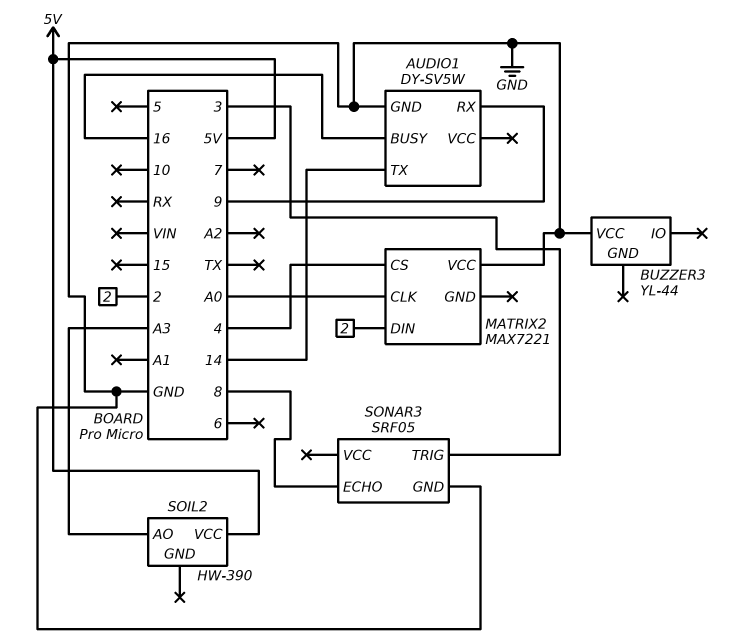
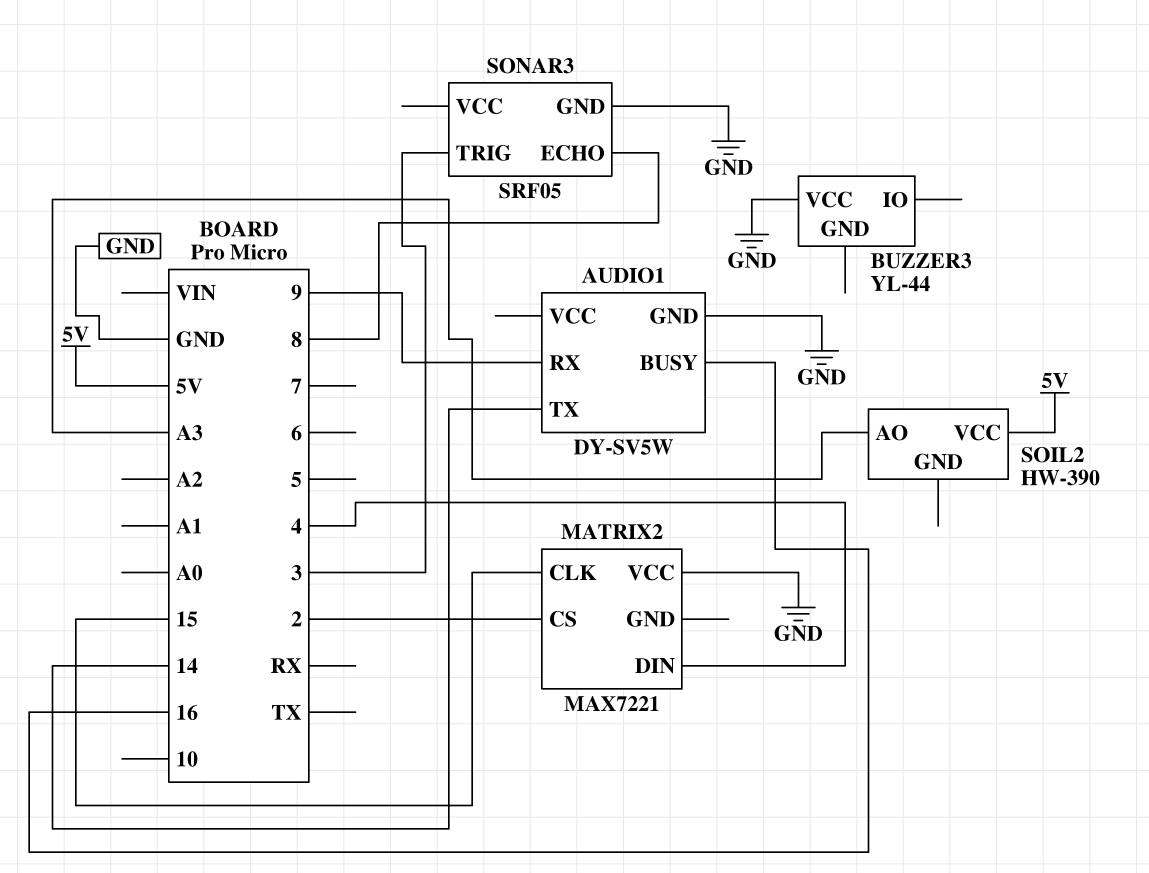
MATRIX2 pin CLK: A0 -> 15
MATRIX2 pin CS: 4 -> 2
MATRIX2 pin DIN: 2 -> 4

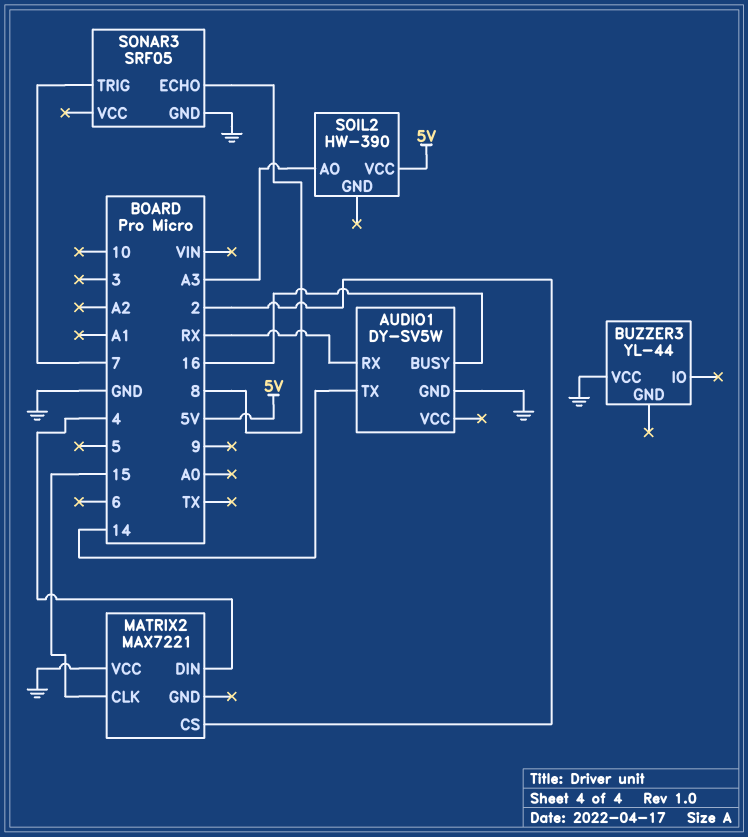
AUDIO1 pin RX: 9 -> RX
SONAR3 pin TRIG: 3 -> 7

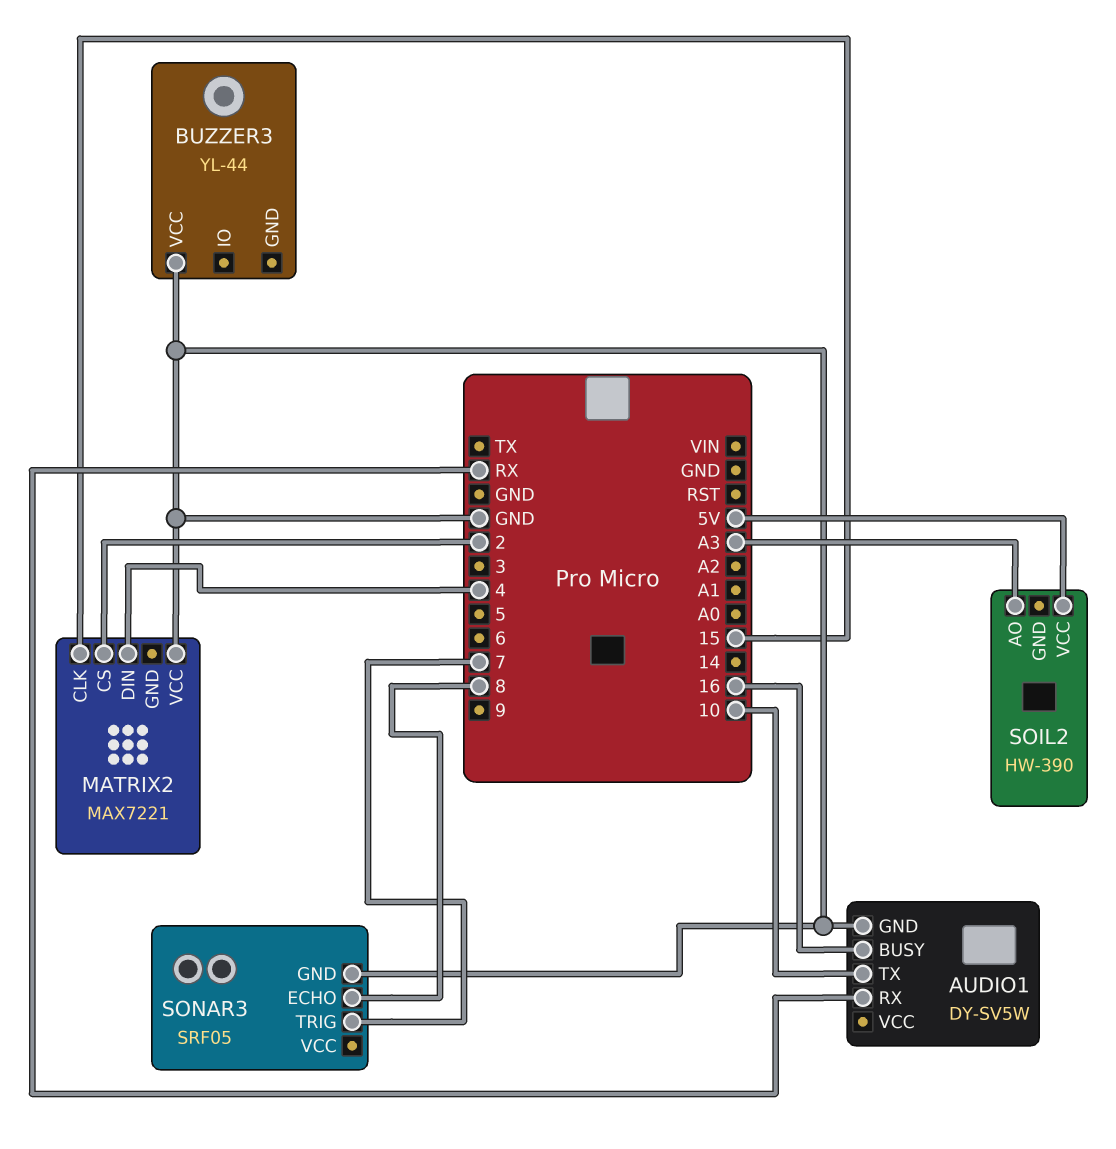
AUDIO1 pin TX: 14 -> 10

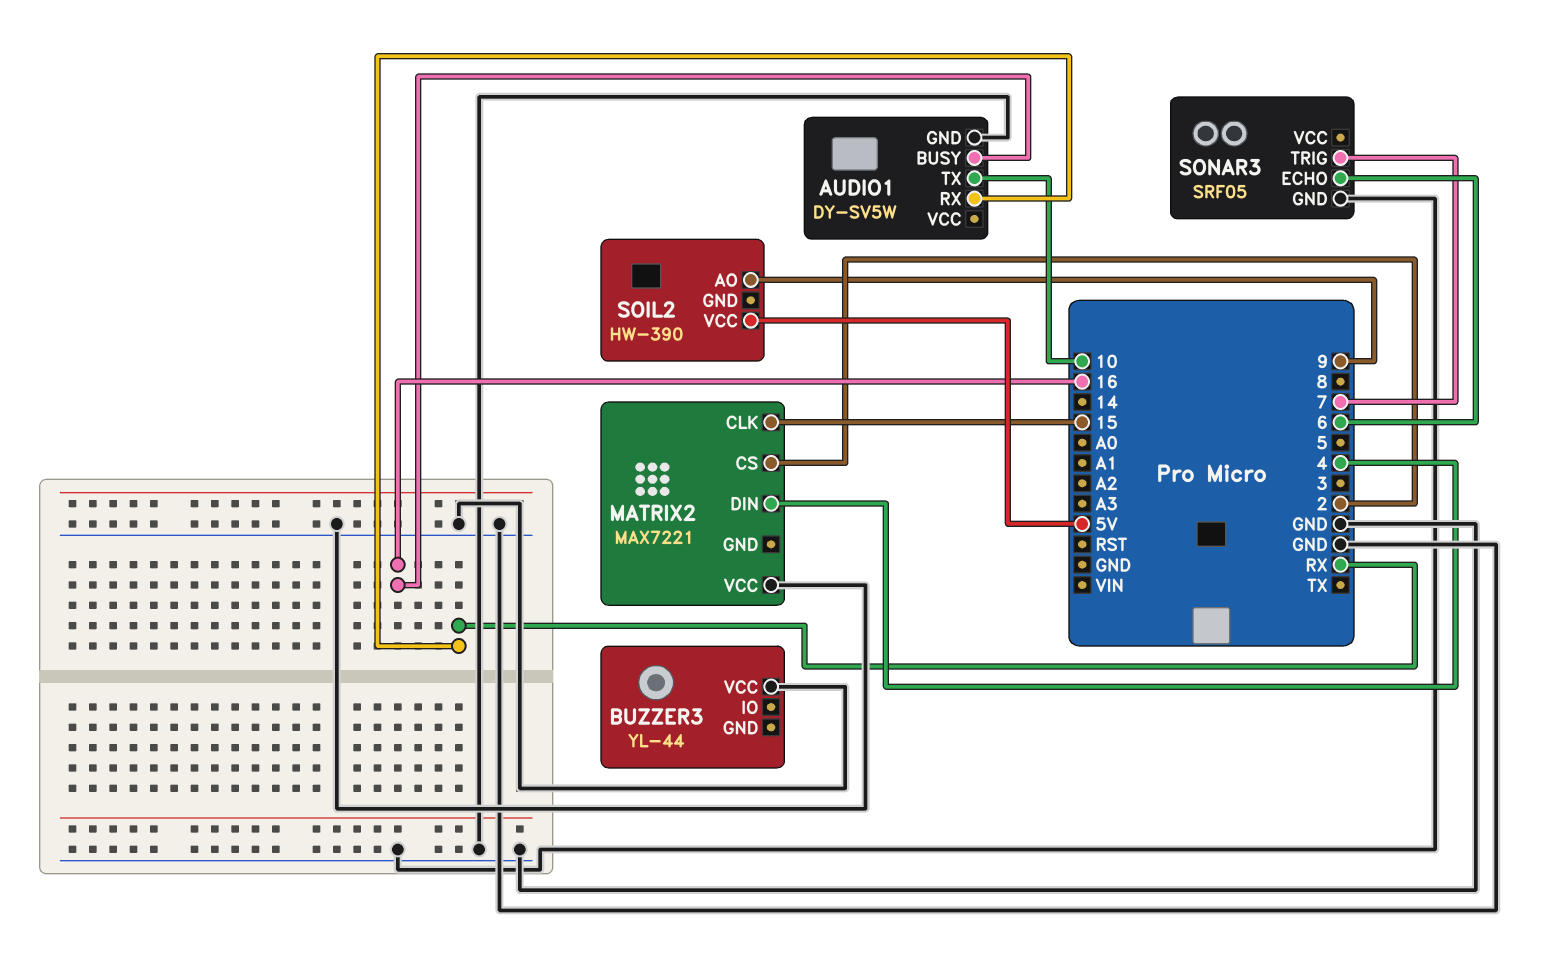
SOIL2 pin AO: A3 -> 9
SONAR3 pin ECHO: 8 -> 6

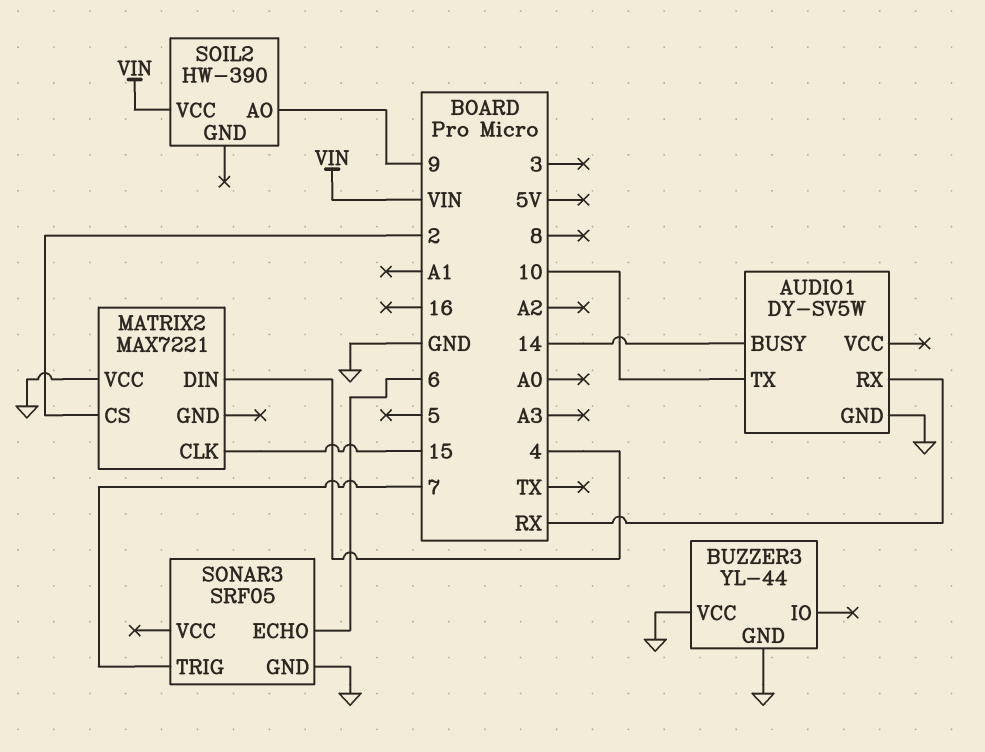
AUDIO1 pin BUSY: 16 -> 14
BUZZER3 pin GND: none -> GND
SOIL2 pin VCC: 5V -> VIN

